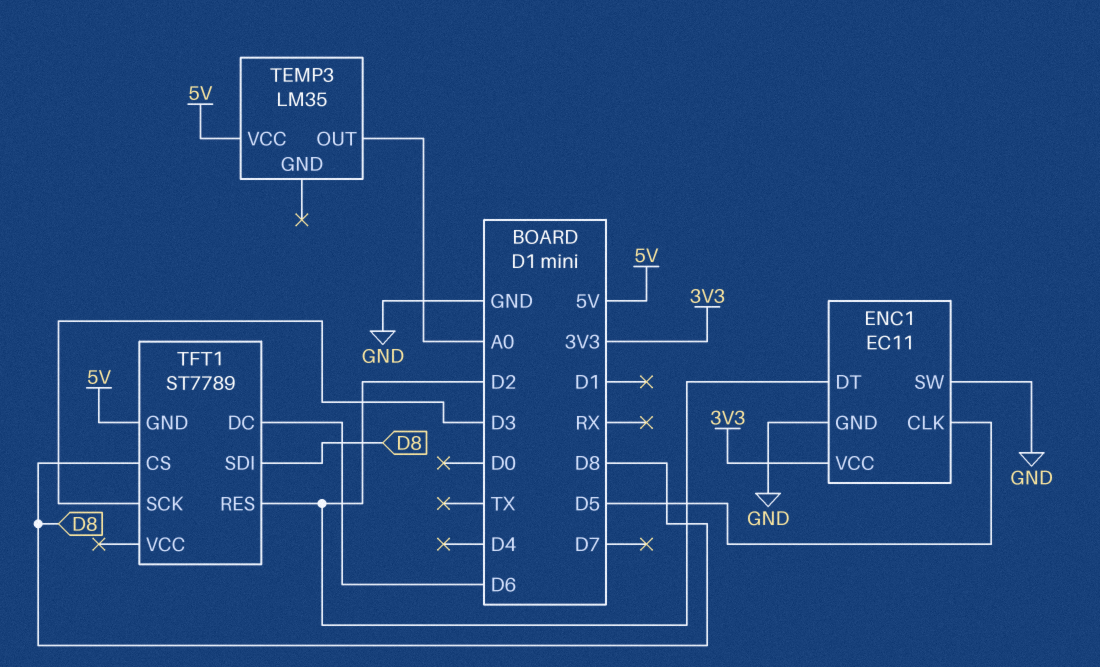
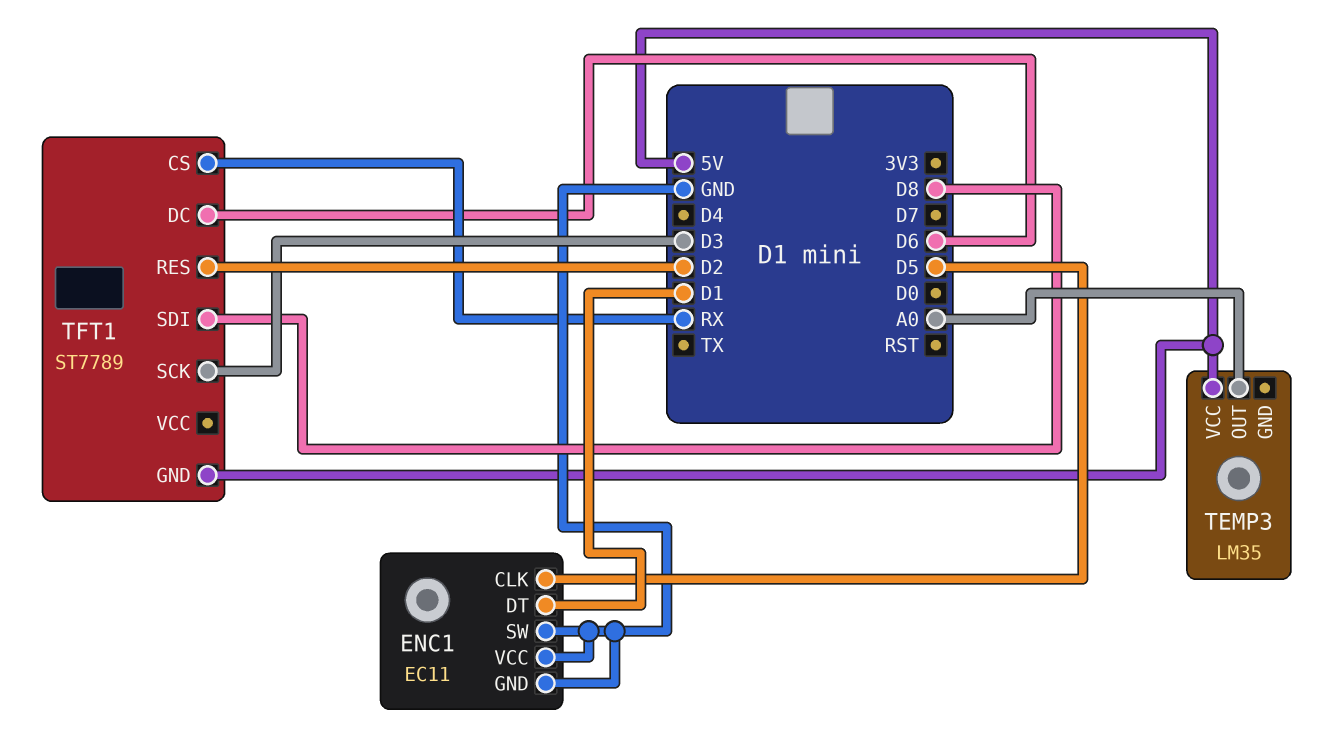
ENC1 pin DT: D2 -> D1
ENC1 pin VCC: 3V3 -> GND
TFT1 pin CS: D8 -> RX

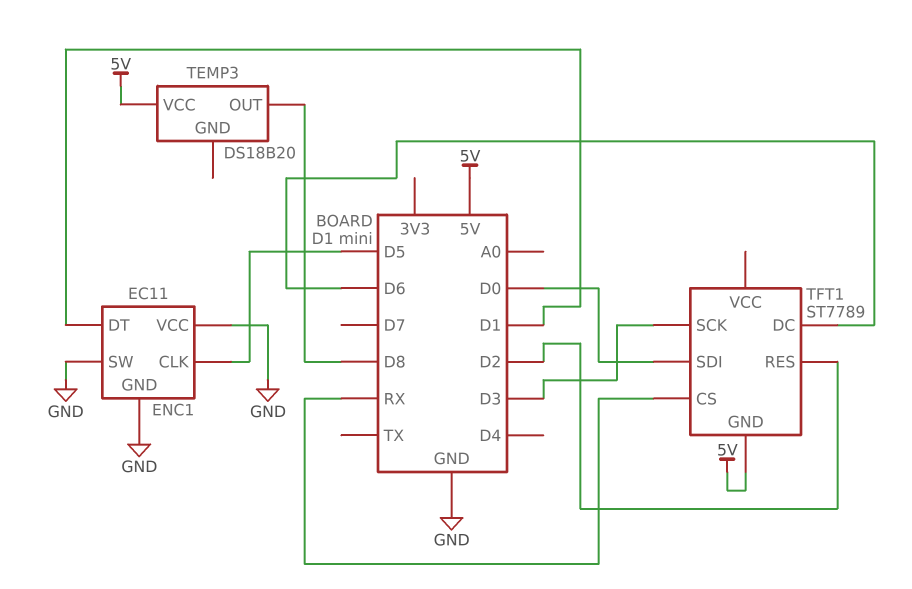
TEMP3: LM35 -> DS18B20
TEMP3 pin OUT: A0 -> D8
TFT1 pin SDI: D8 -> D0

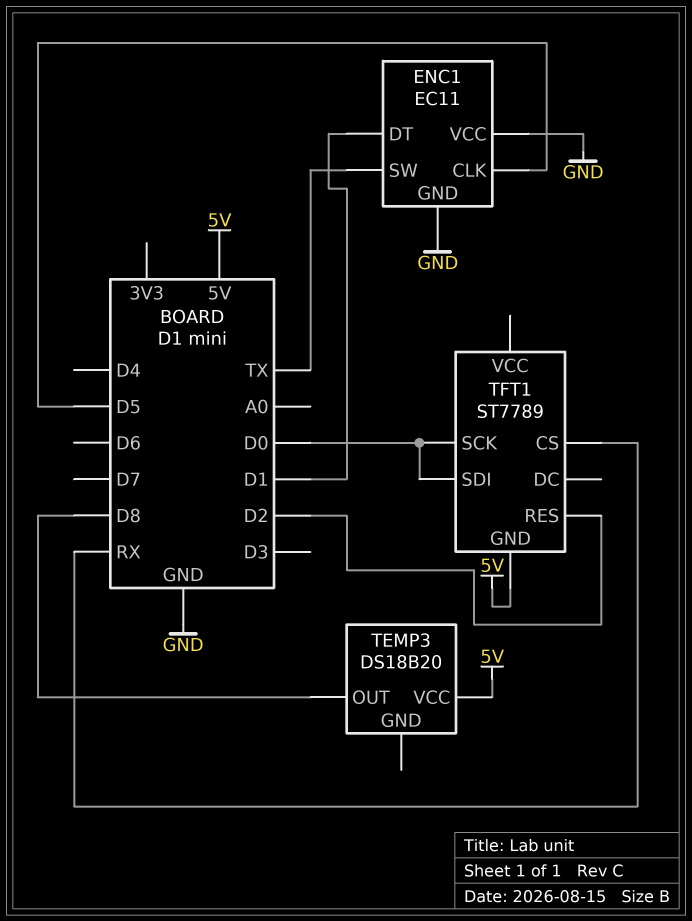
ENC1 pin SW: GND -> TX
TFT1 pin DC: D6 -> none
TFT1 pin SCK: D3 -> D0

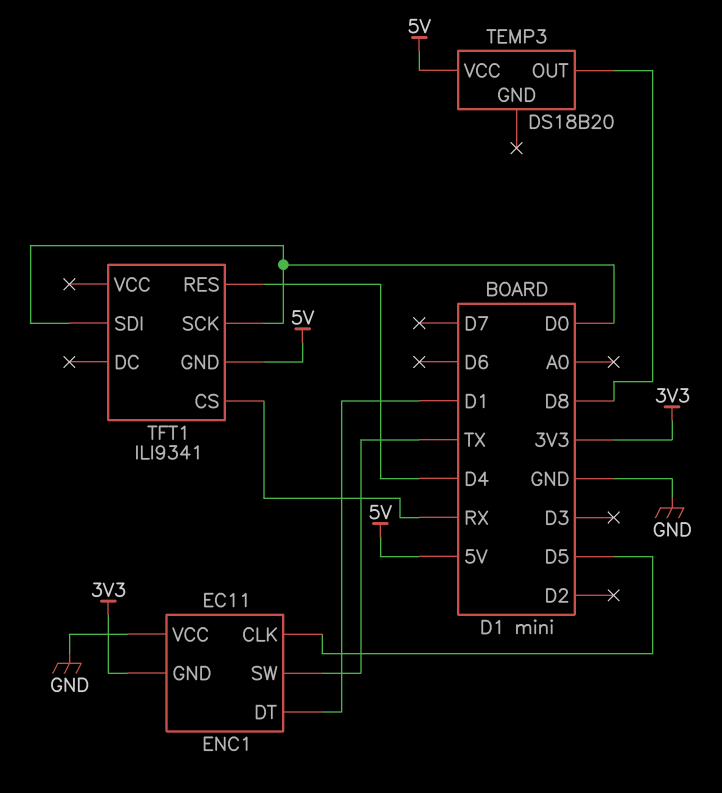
ENC1 pin GND: GND -> 3V3
TFT1: ST7789 -> ILI9341
TFT1 pin RES: D2 -> D4

